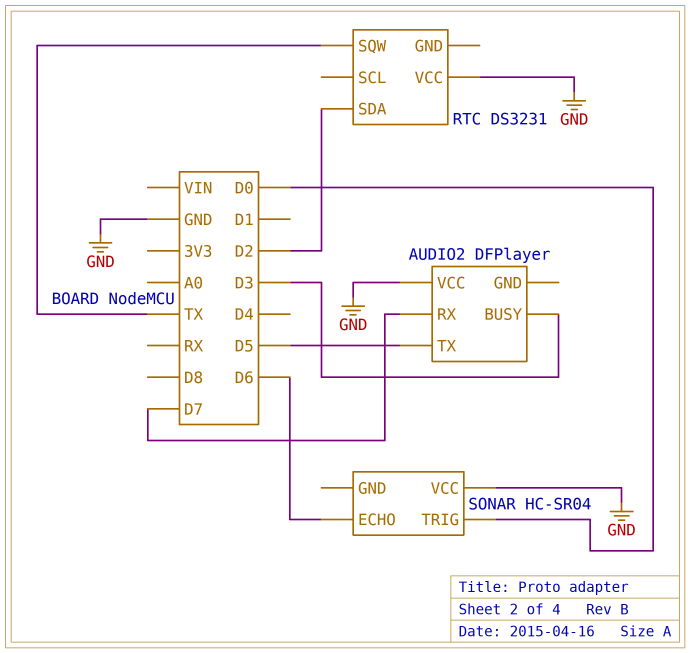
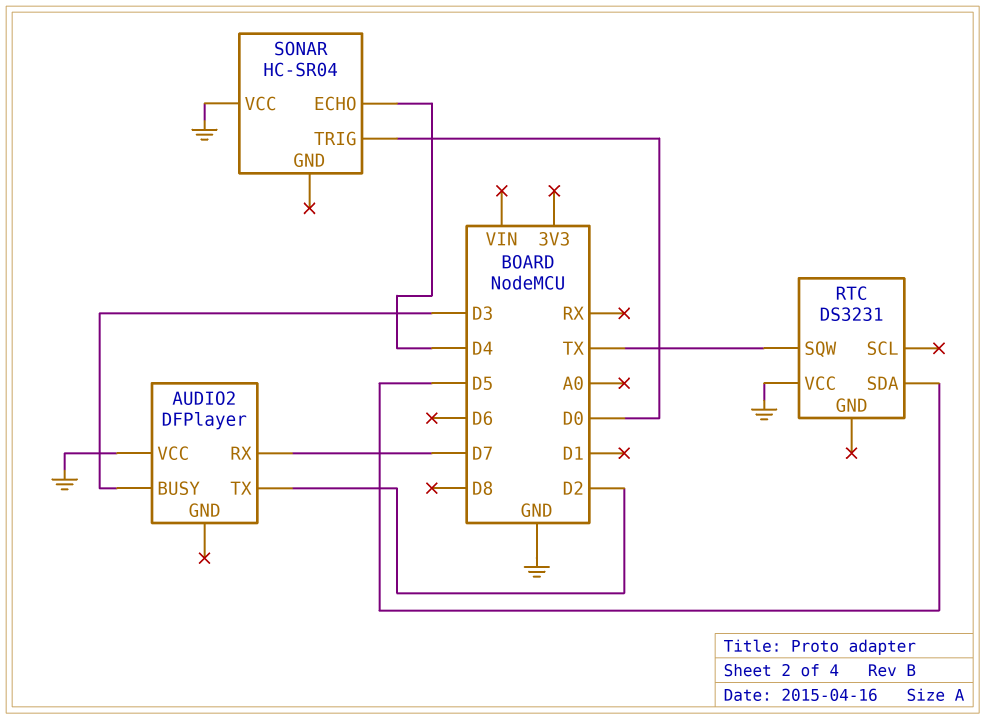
AUDIO2 pin TX: D5 -> D2
RTC pin SDA: D2 -> D5
SONAR pin ECHO: D6 -> D4

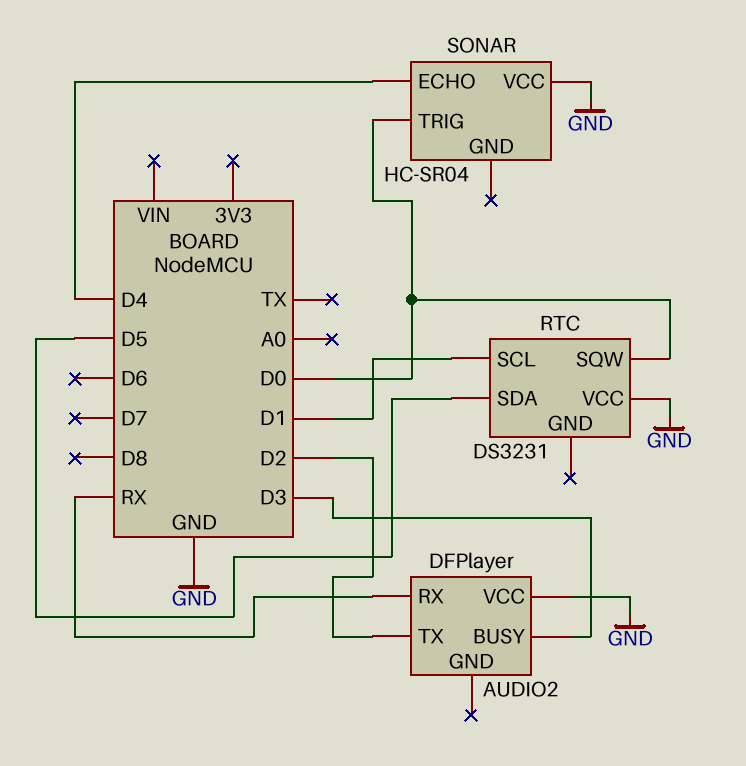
AUDIO2 pin RX: D7 -> RX
RTC pin SCL: none -> D1
RTC pin SQW: TX -> D0

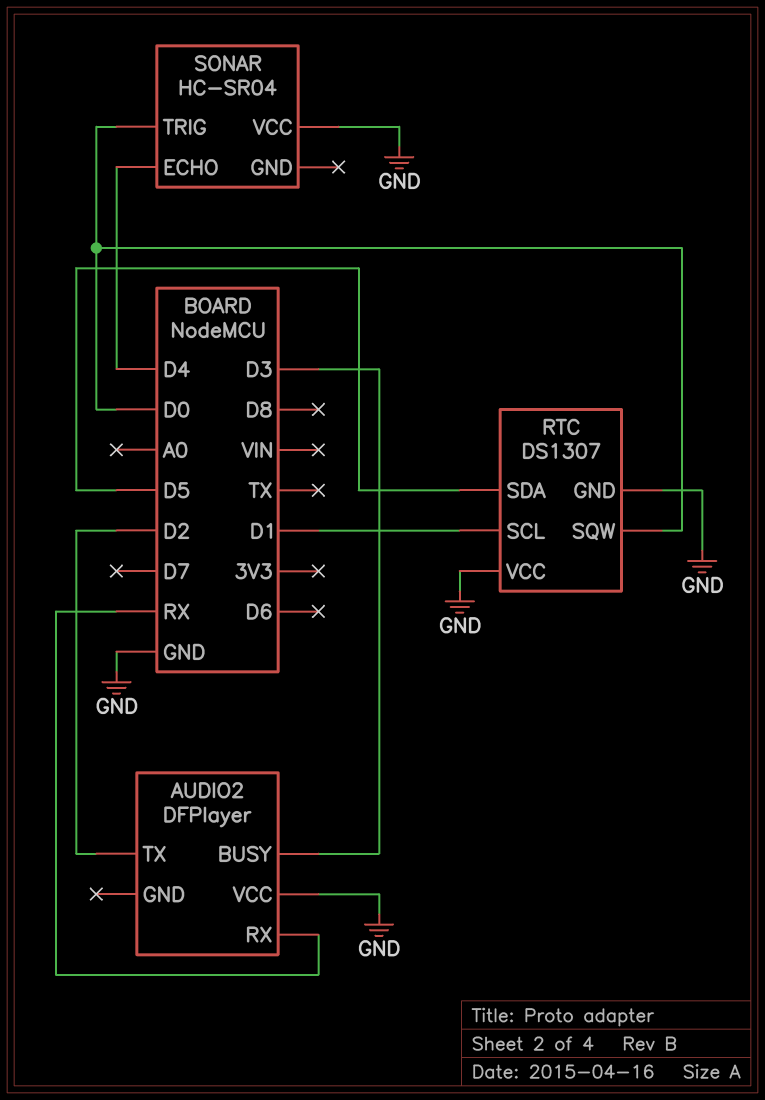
RTC: DS3231 -> DS1307
RTC pin GND: none -> GND

